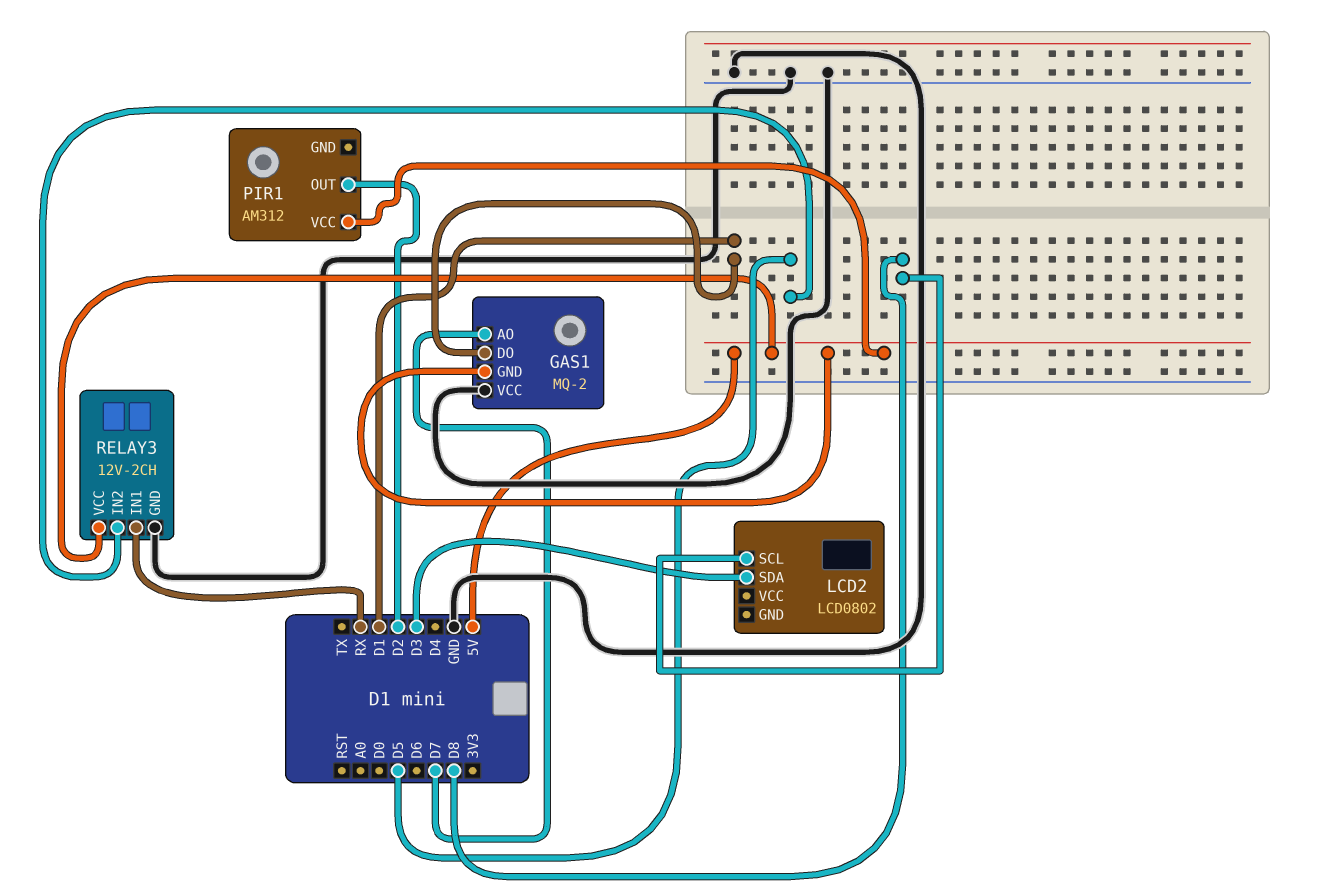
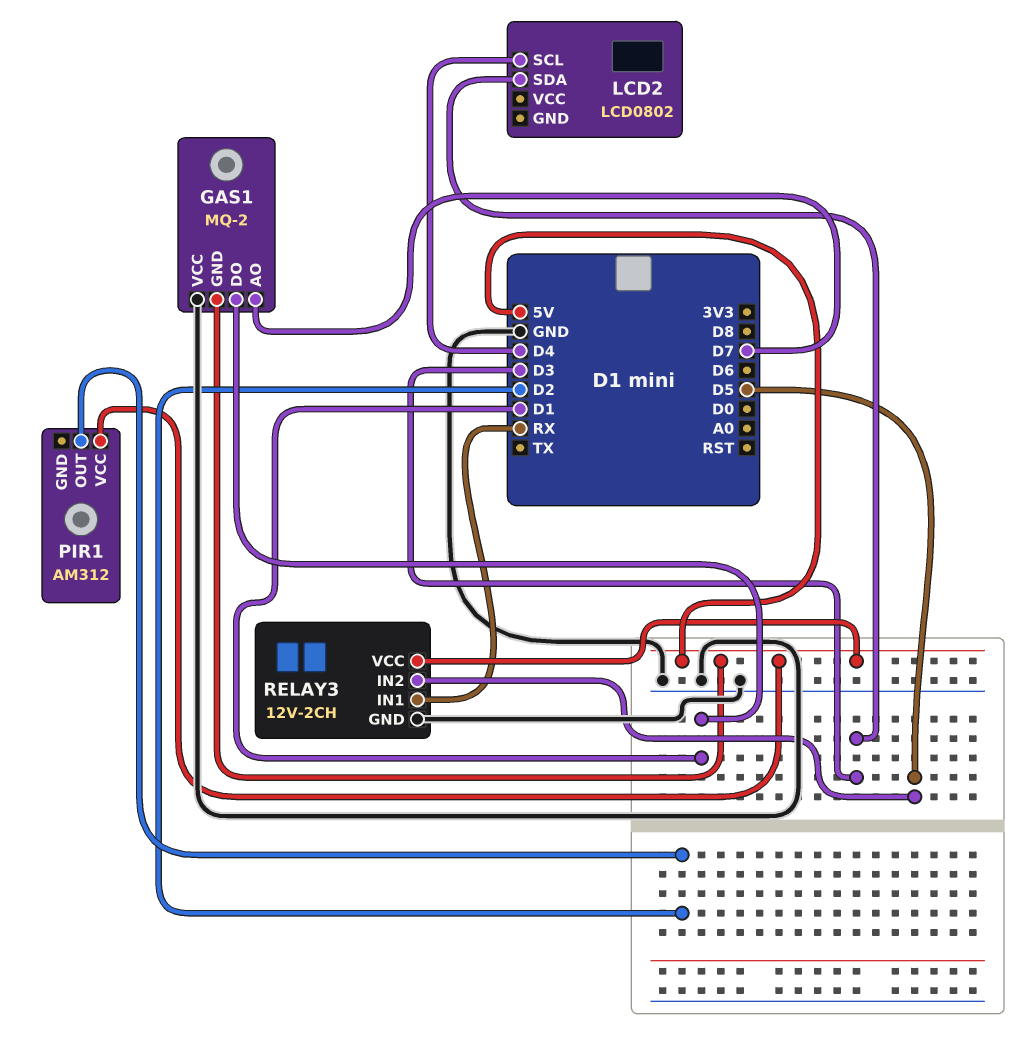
LCD2 pin SCL: D8 -> D4

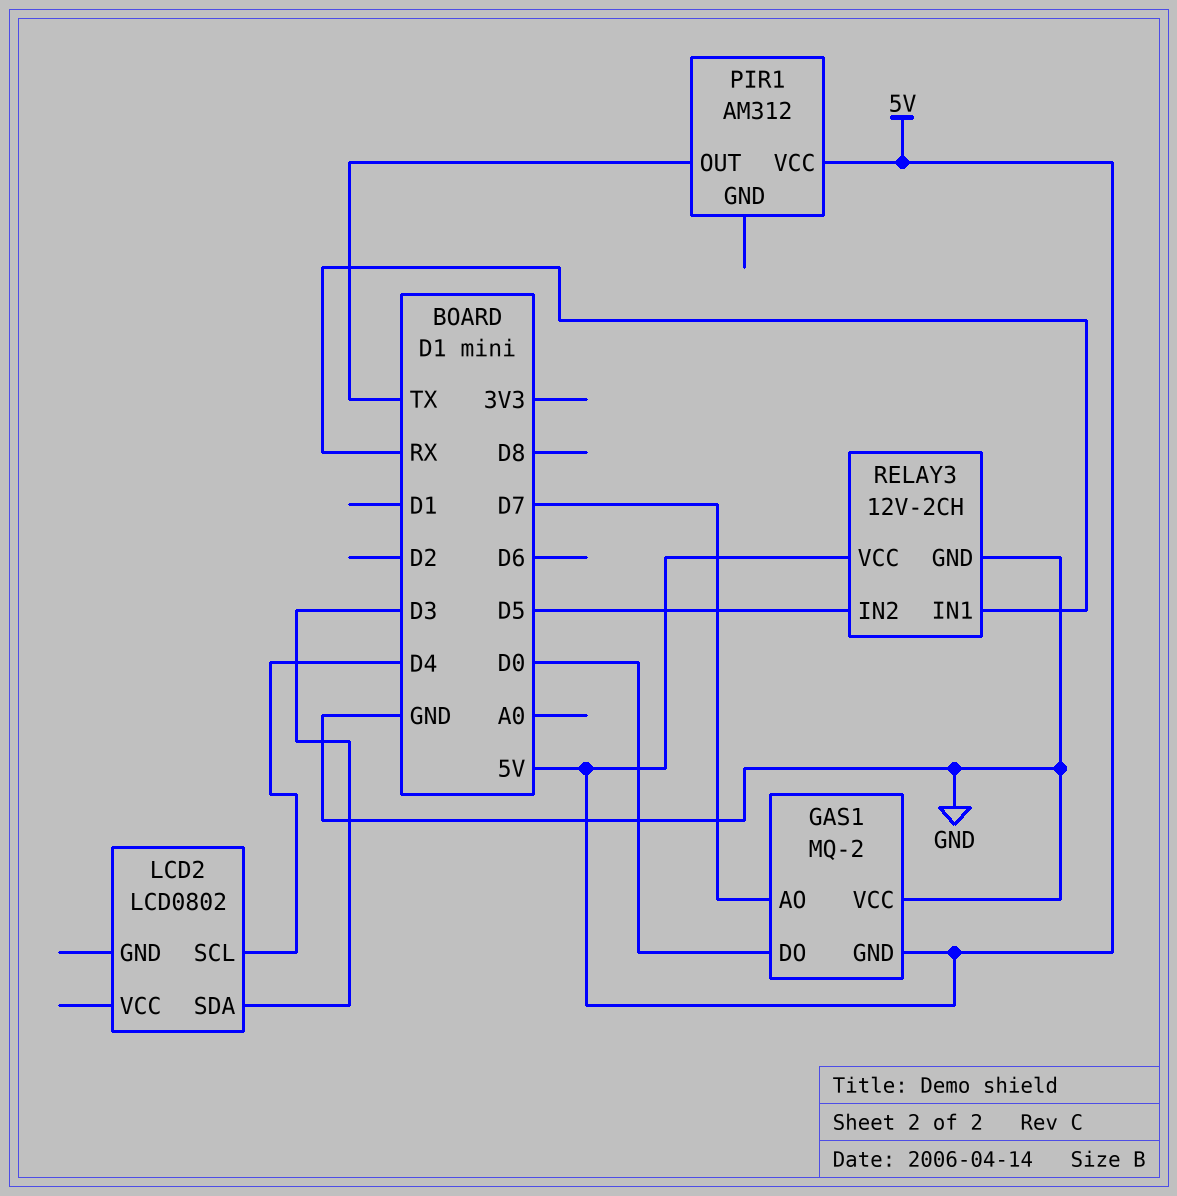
GAS1 pin DO: D1 -> D0
PIR1 pin OUT: D2 -> TX

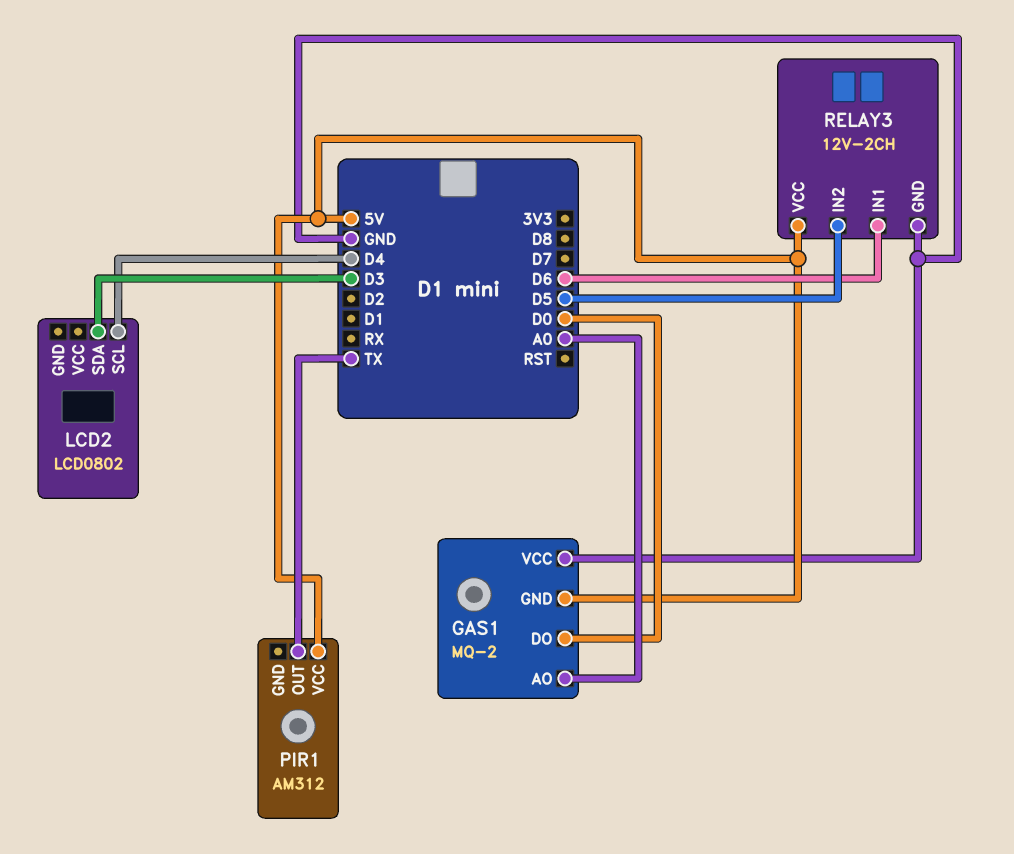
GAS1 pin AO: D7 -> A0
RELAY3 pin IN1: RX -> D6

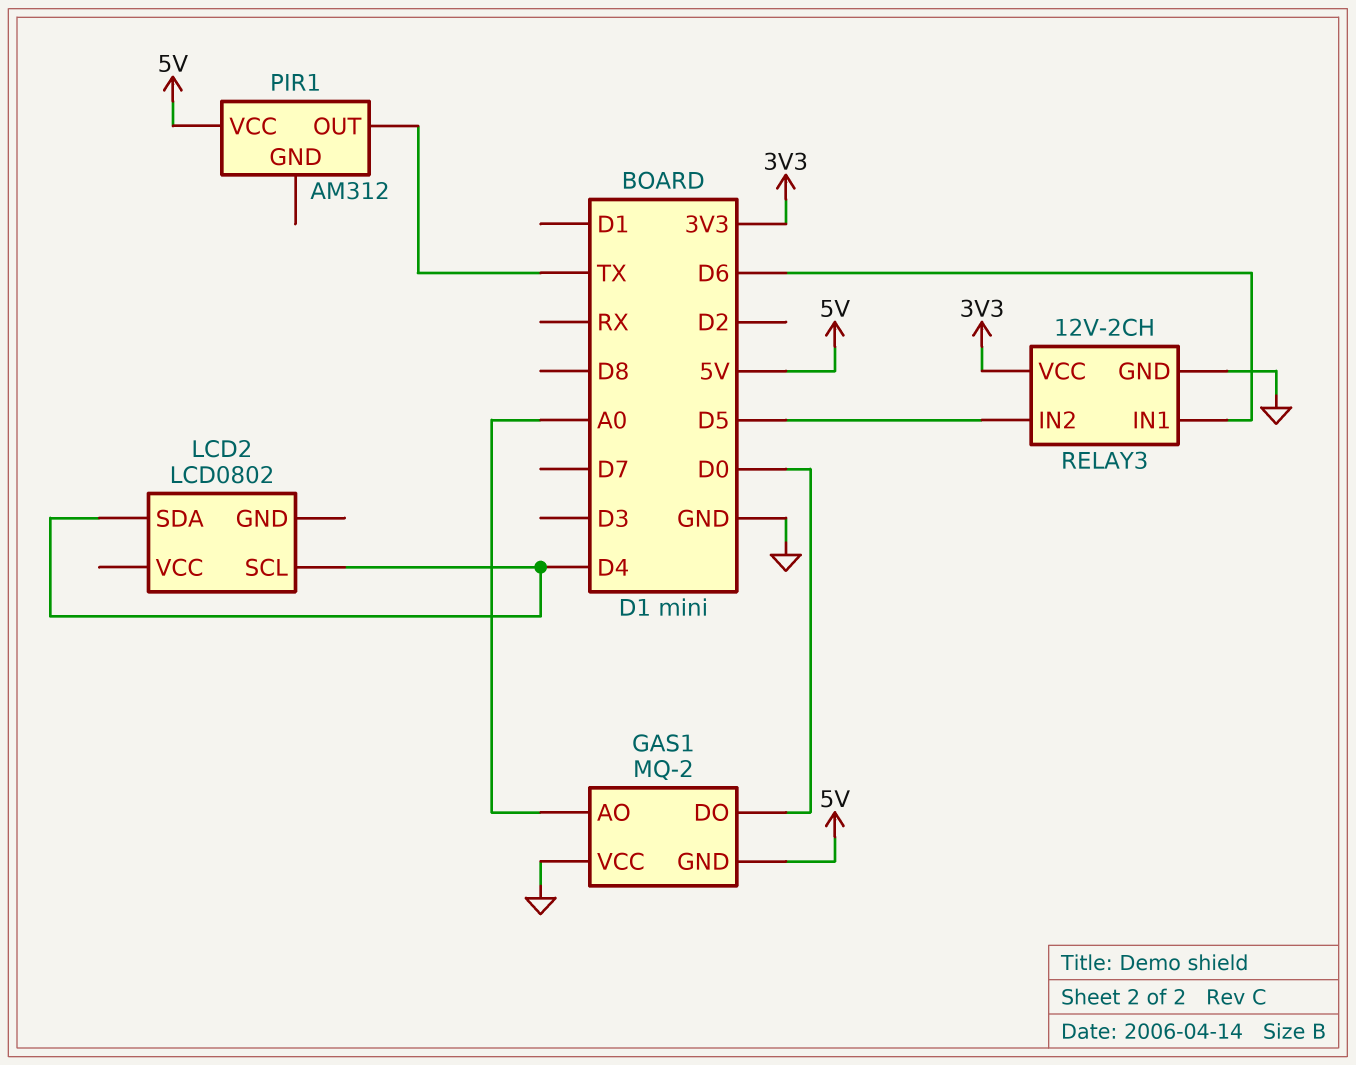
LCD2 pin SDA: D3 -> D4
RELAY3 pin VCC: 5V -> 3V3

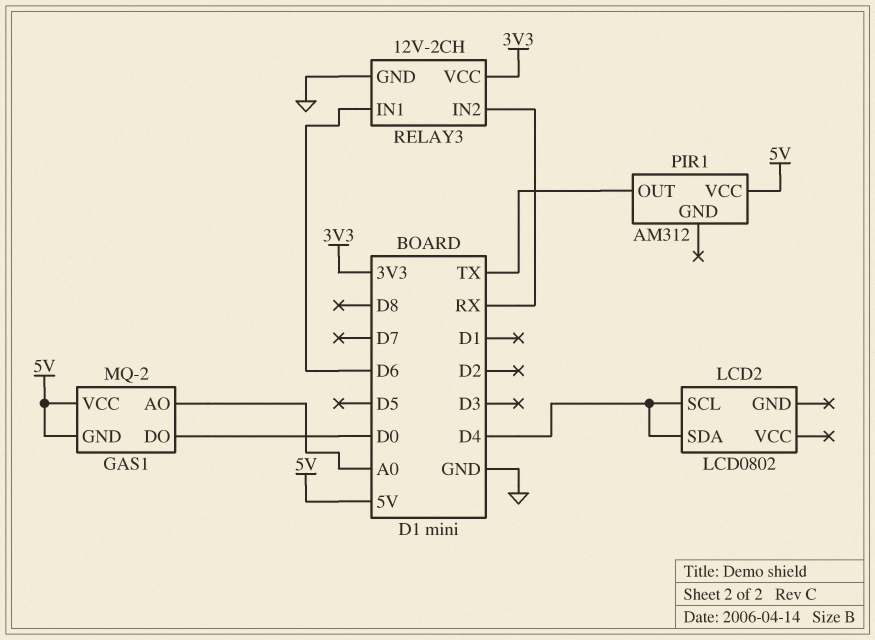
GAS1 pin VCC: GND -> 5V
RELAY3 pin IN2: D5 -> RX

